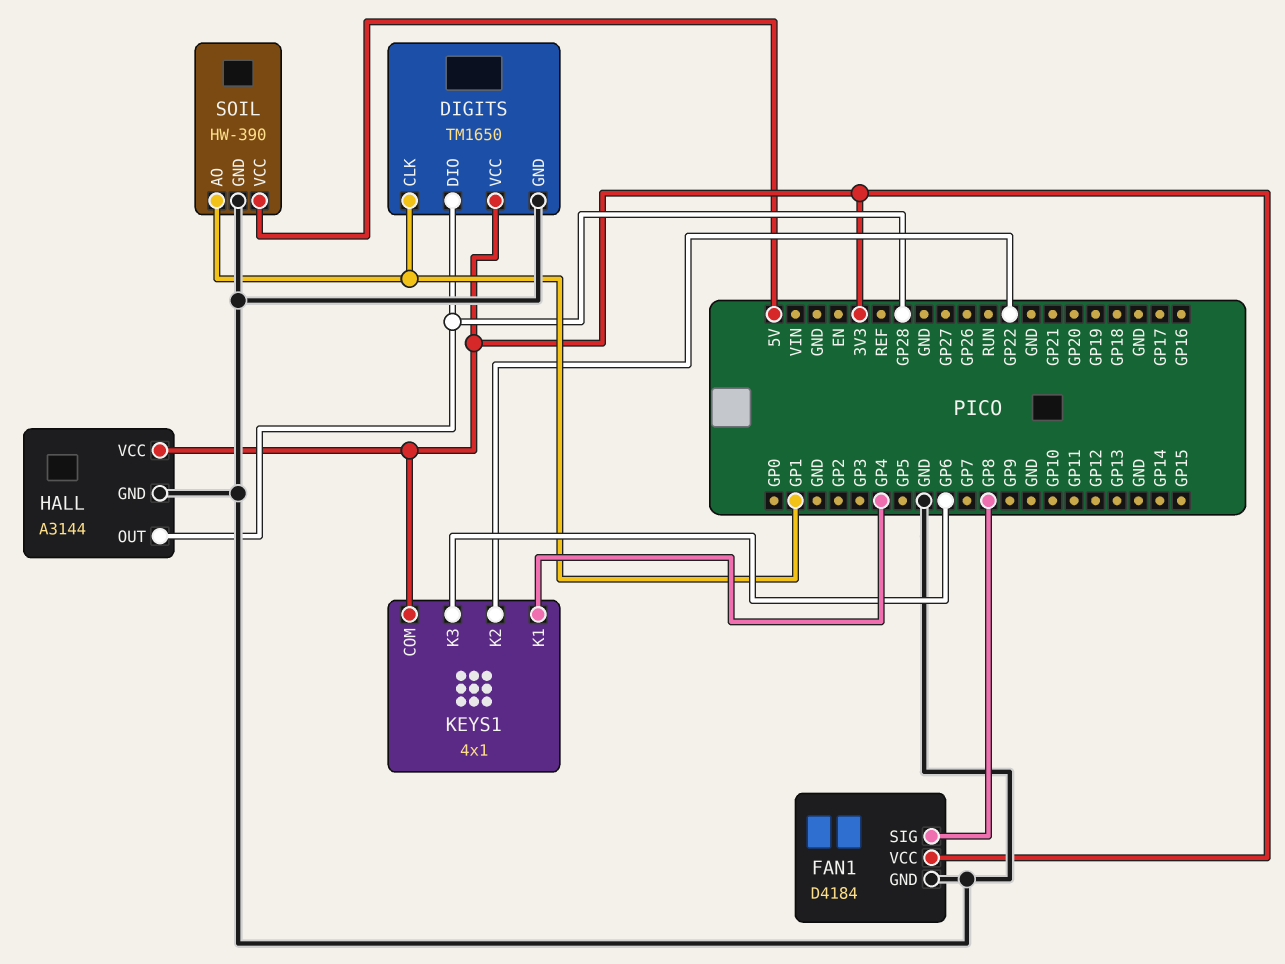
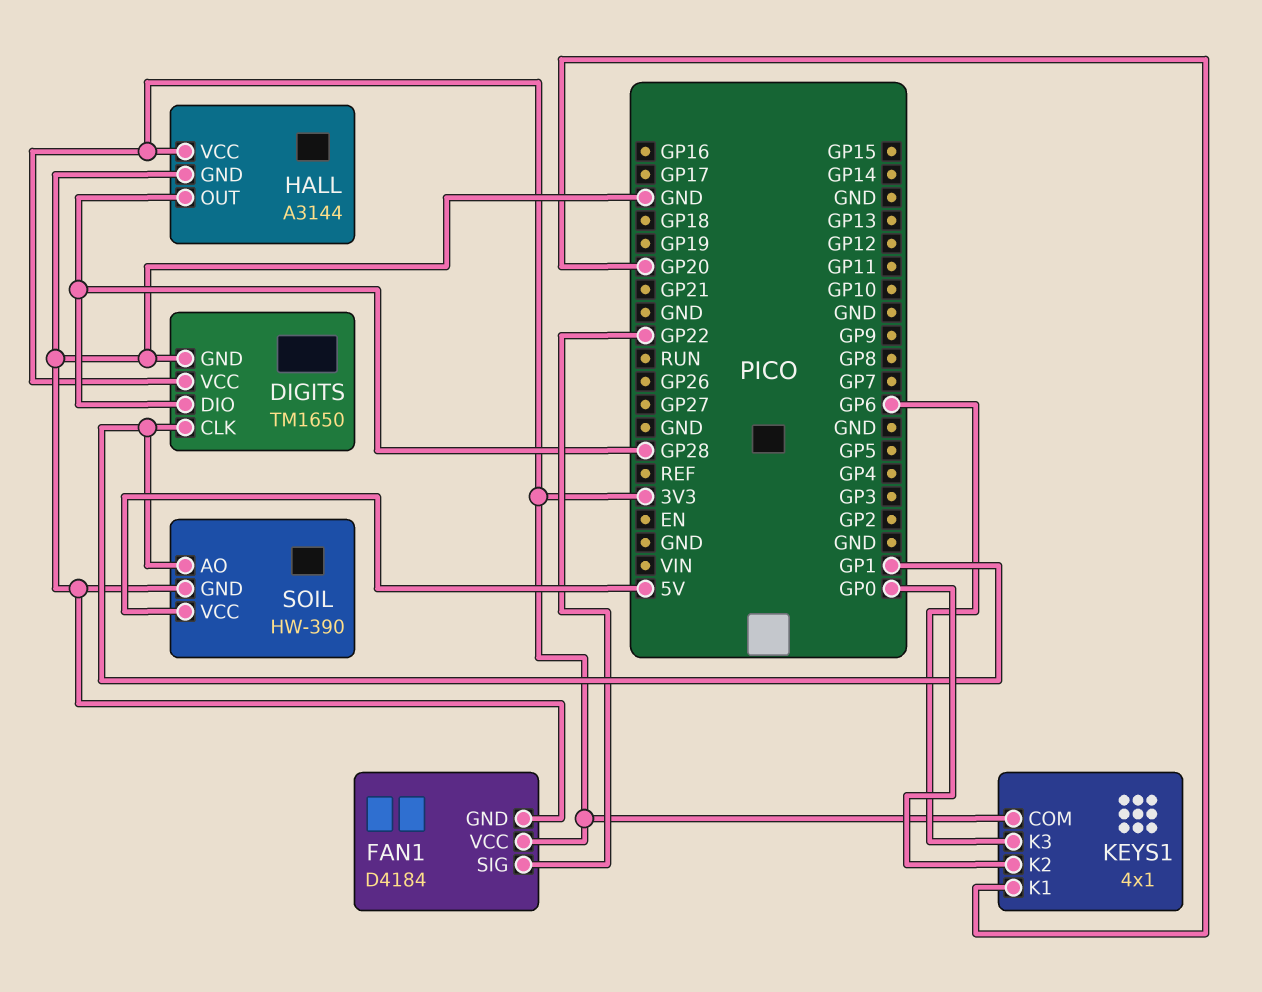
FAN1 pin SIG: GP8 -> GP22
KEYS1 pin K1: GP4 -> GP20
KEYS1 pin K2: GP22 -> GP0

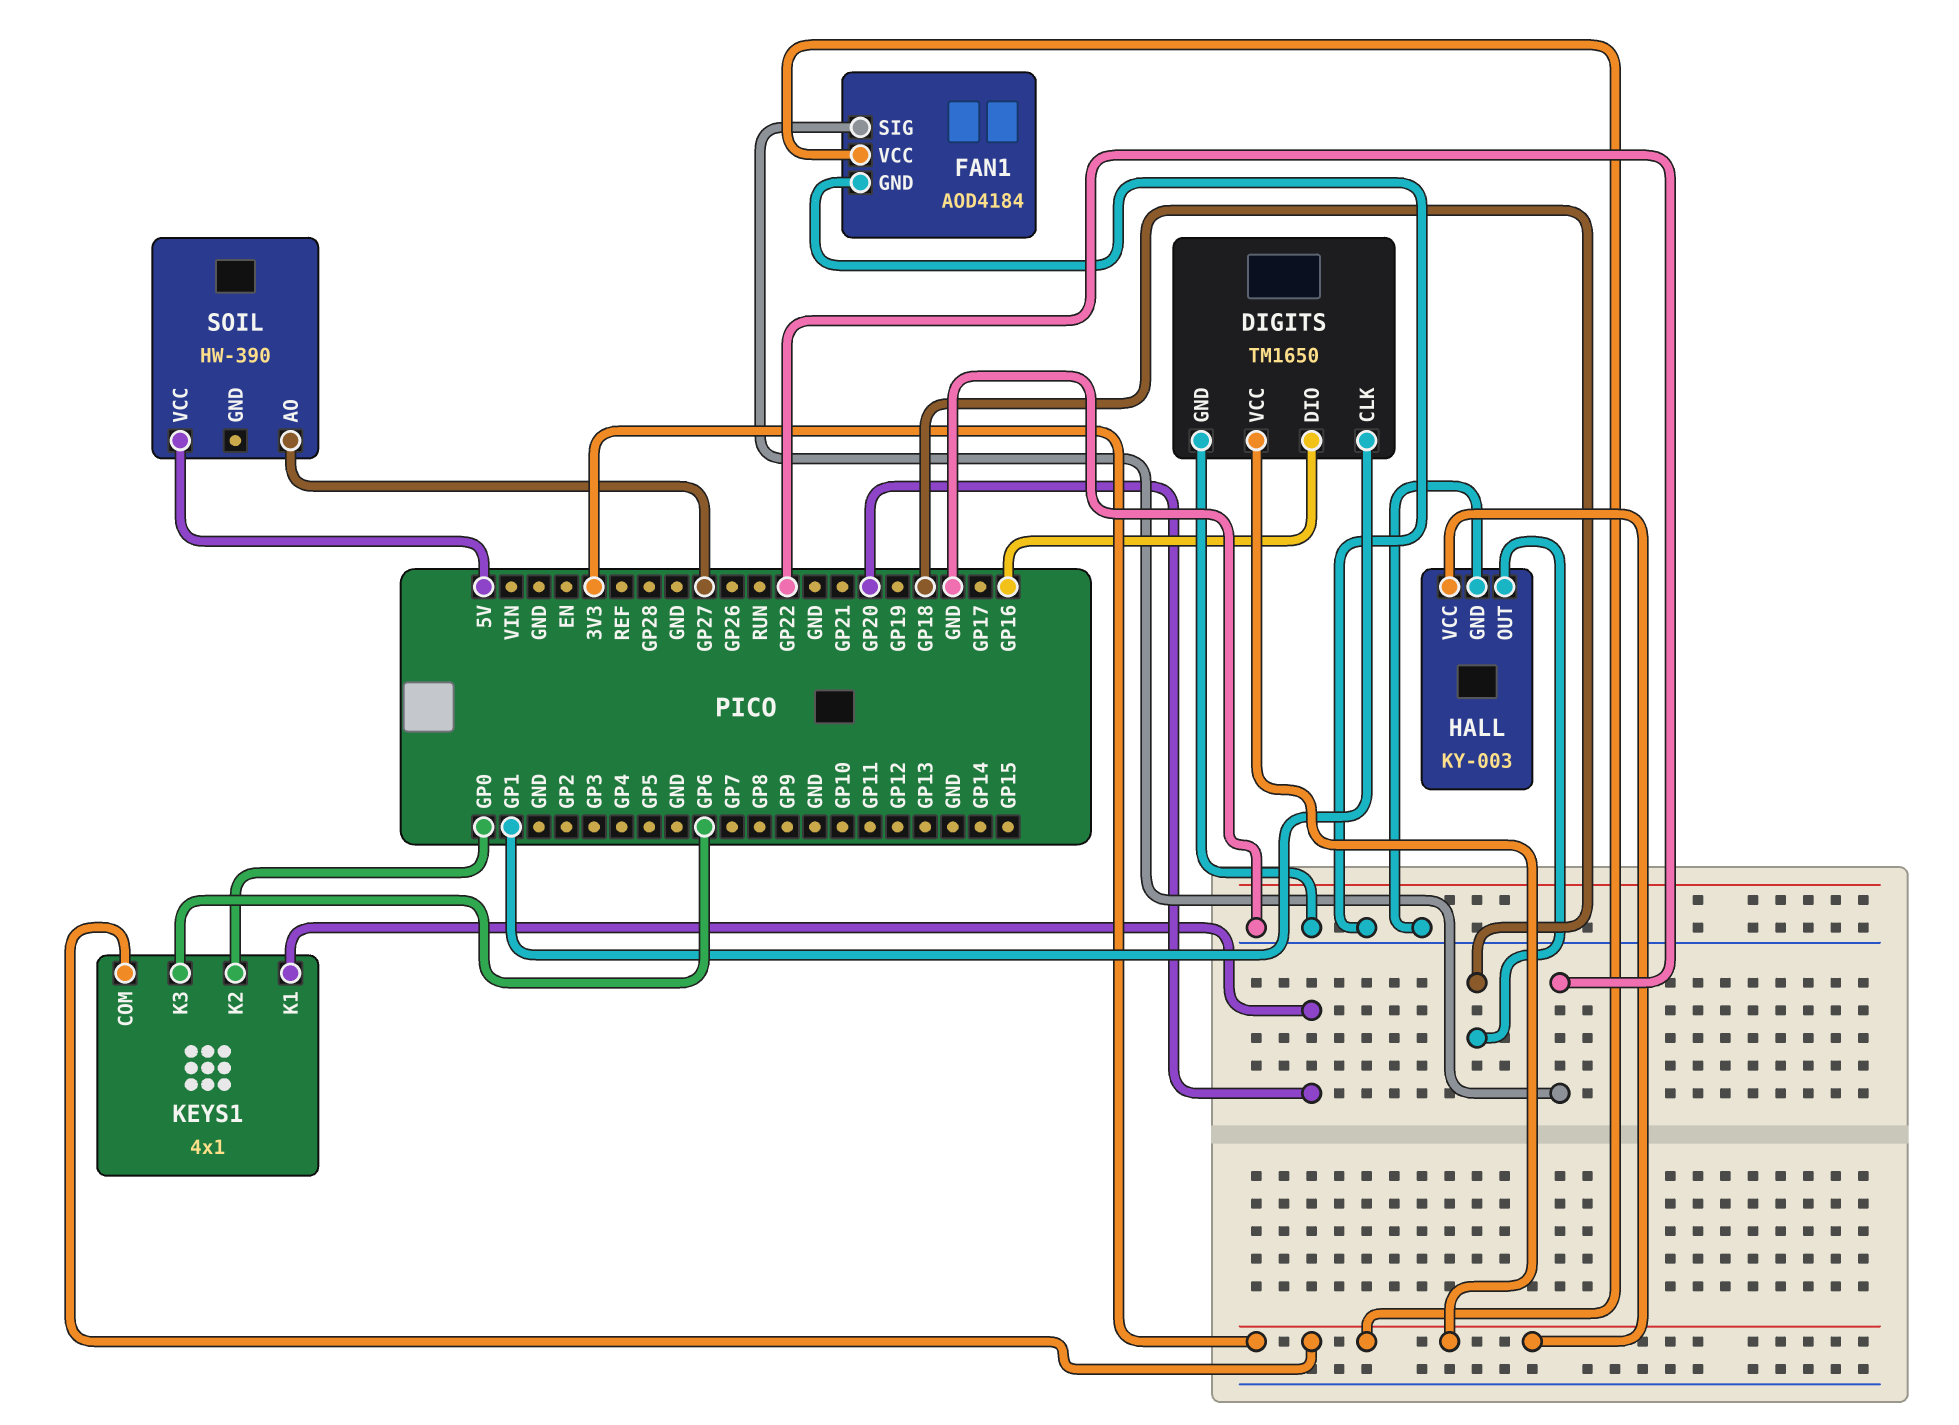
DIGITS pin DIO: GP28 -> GP16
FAN1: D4184 -> AOD4184
HALL: A3144 -> KY-003
HALL pin OUT: GP28 -> GP18
SOIL pin AO: GP1 -> GP27
SOIL pin GND: GND -> none

